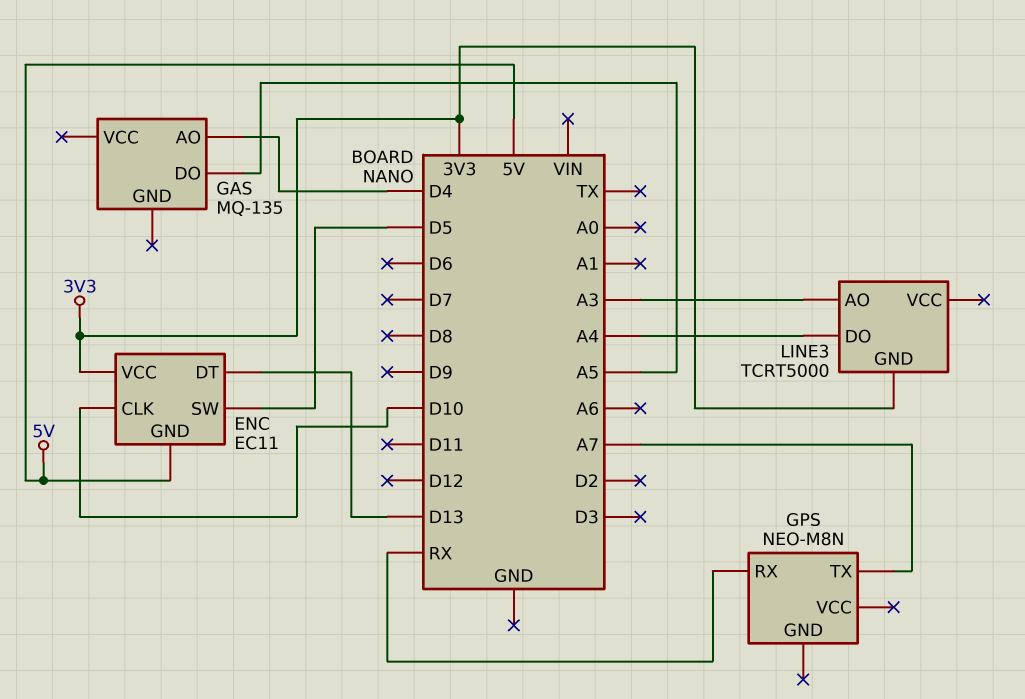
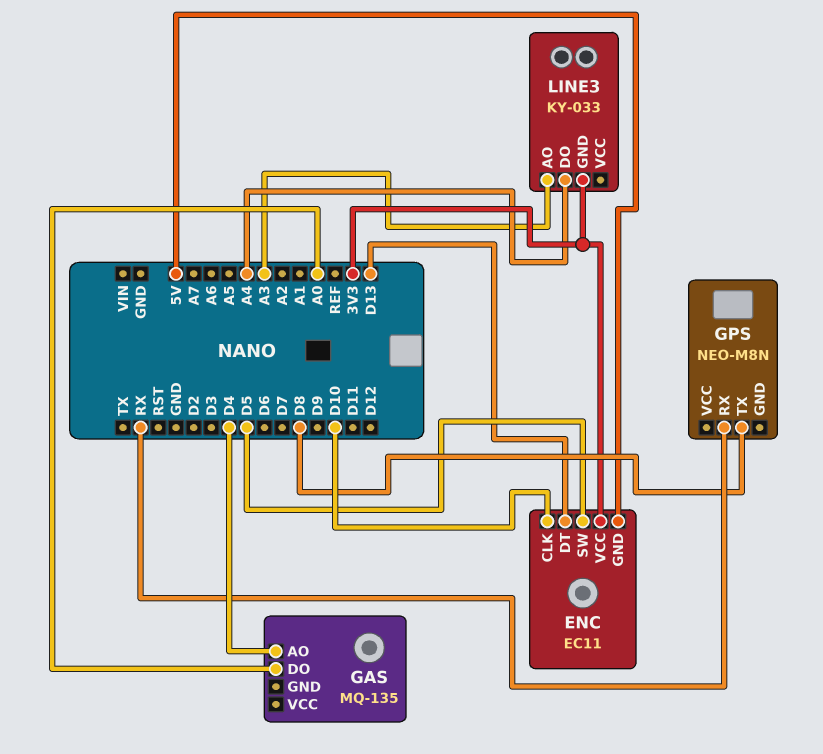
GAS pin DO: A5 -> A0
GPS pin TX: A7 -> D8
LINE3: TCRT5000 -> KY-033

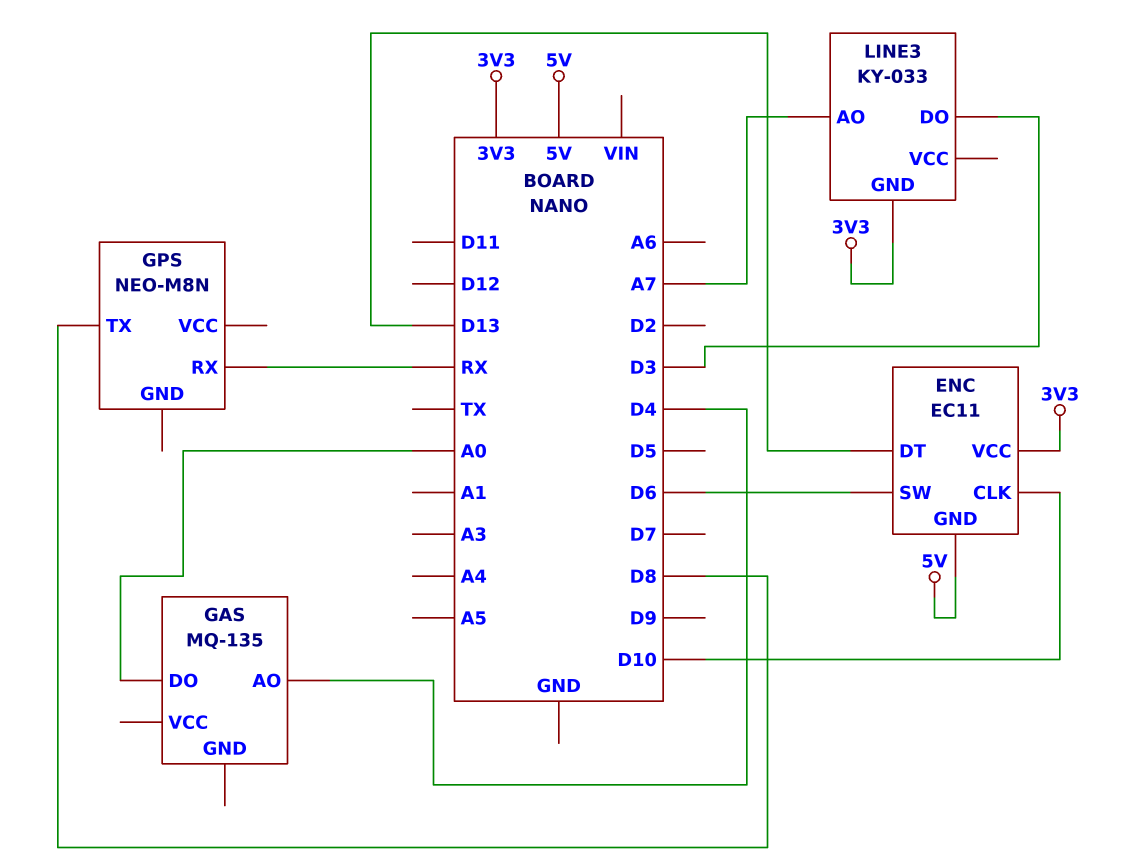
ENC pin SW: D5 -> D6
LINE3 pin AO: A3 -> A7
LINE3 pin DO: A4 -> D3

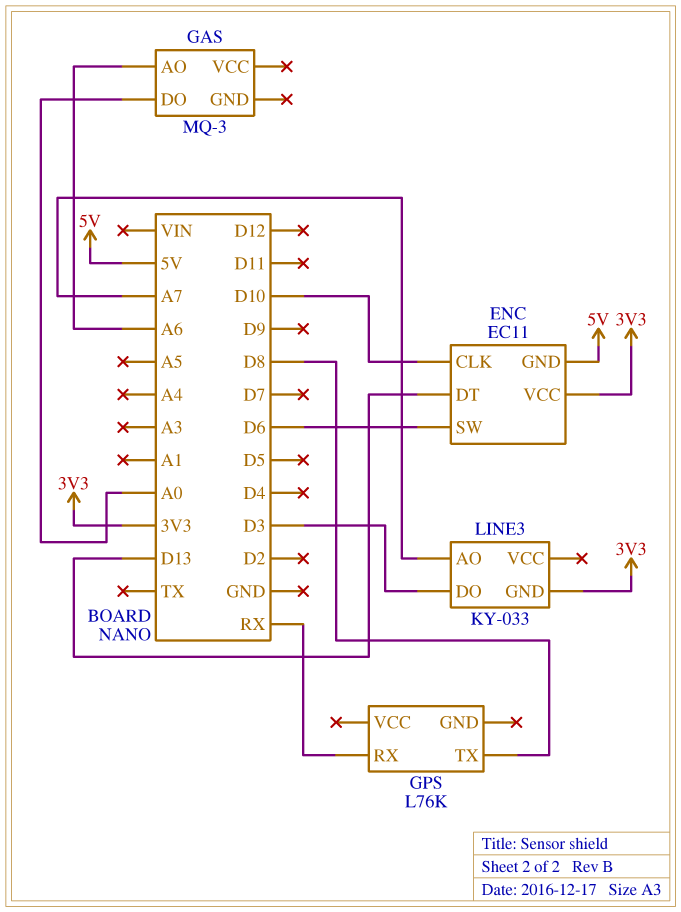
GAS: MQ-135 -> MQ-3
GAS pin AO: D4 -> A6
GPS: NEO-M8N -> L76K

